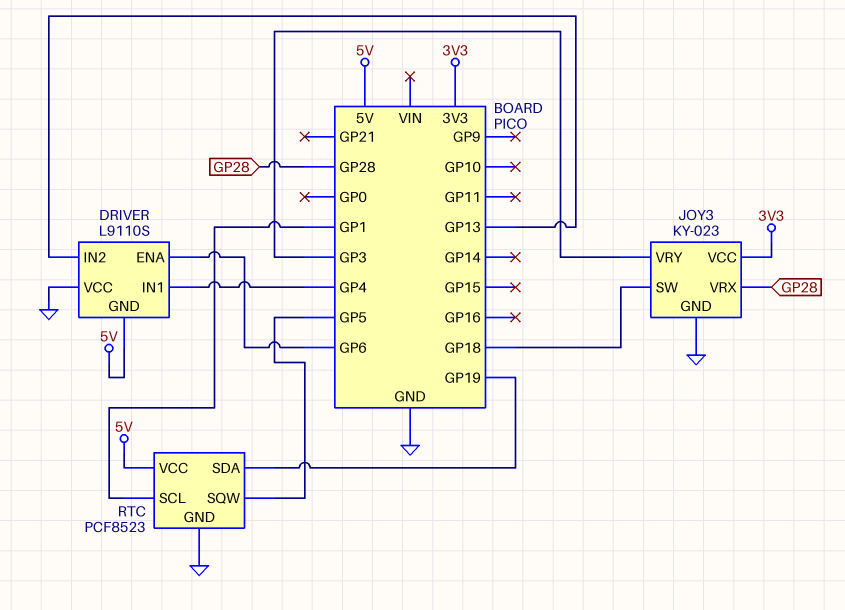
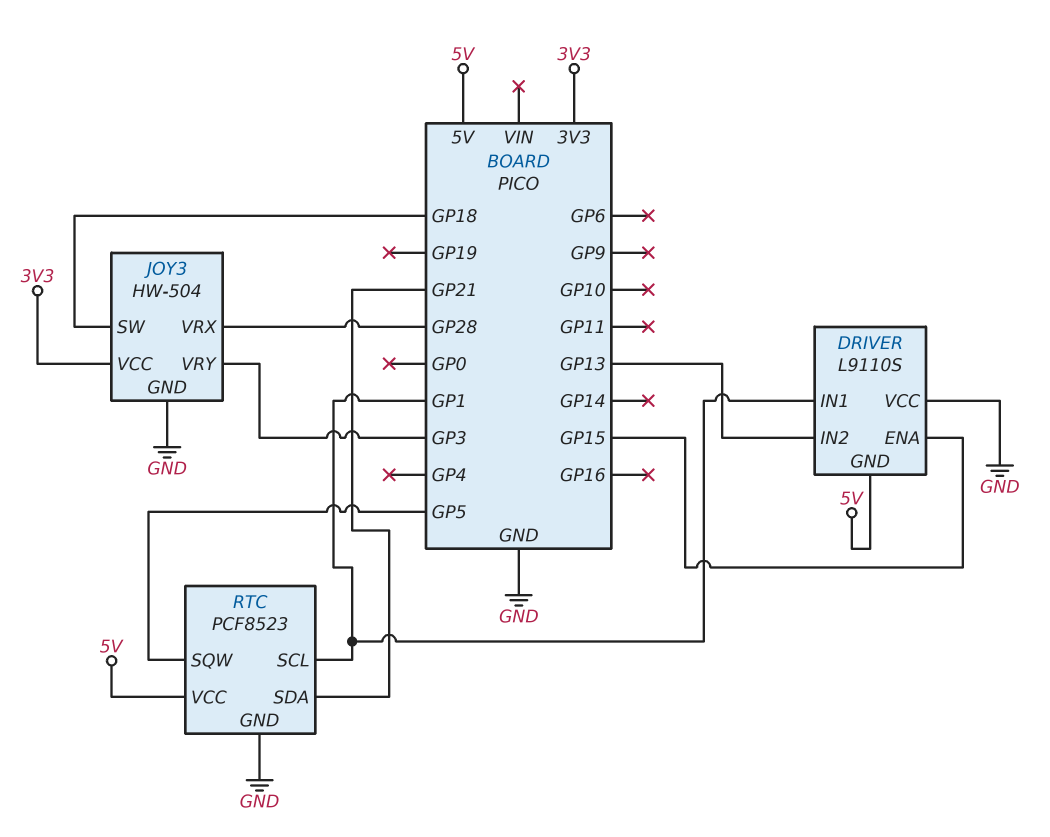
DRIVER pin ENA: GP6 -> GP15
DRIVER pin IN1: GP4 -> GP1
JOY3: KY-023 -> HW-504
RTC pin SDA: GP19 -> GP21

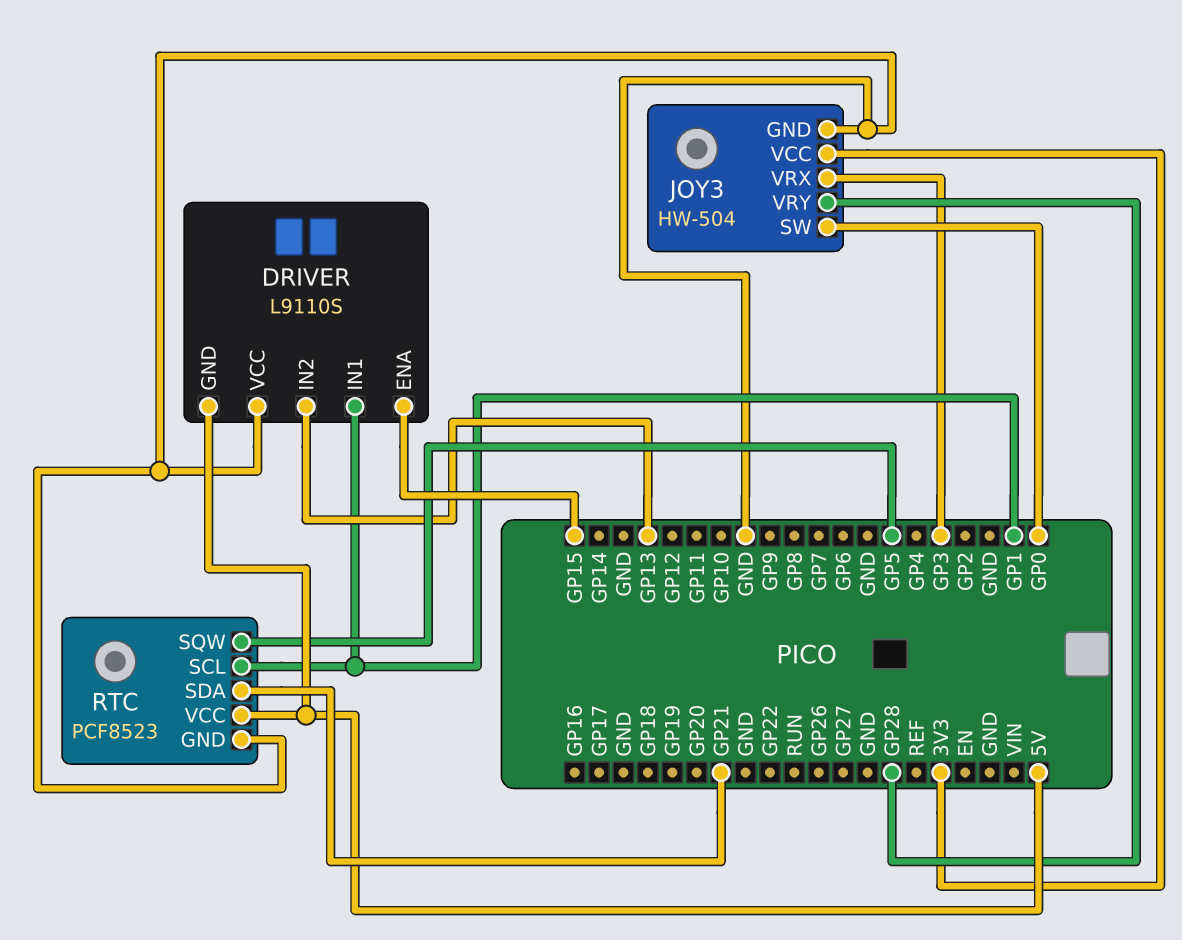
JOY3 pin SW: GP18 -> GP0
JOY3 pin VRX: GP28 -> GP3
JOY3 pin VRY: GP3 -> GP28

